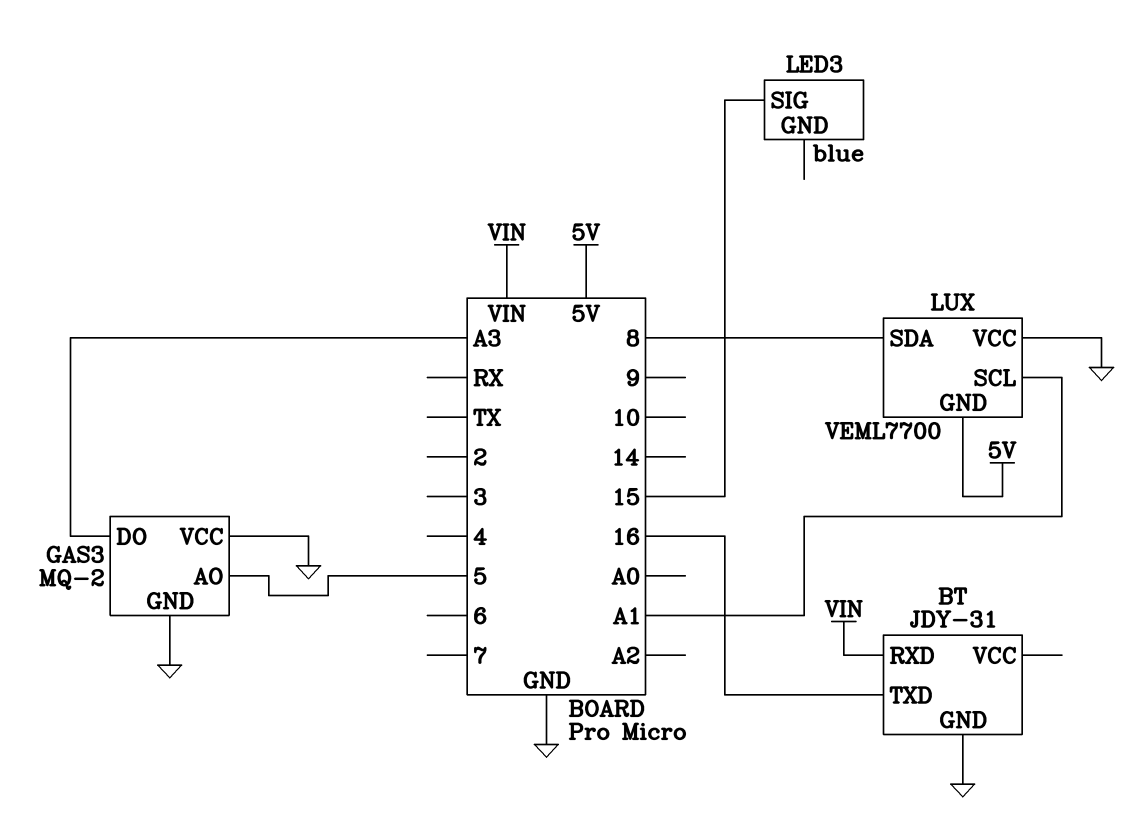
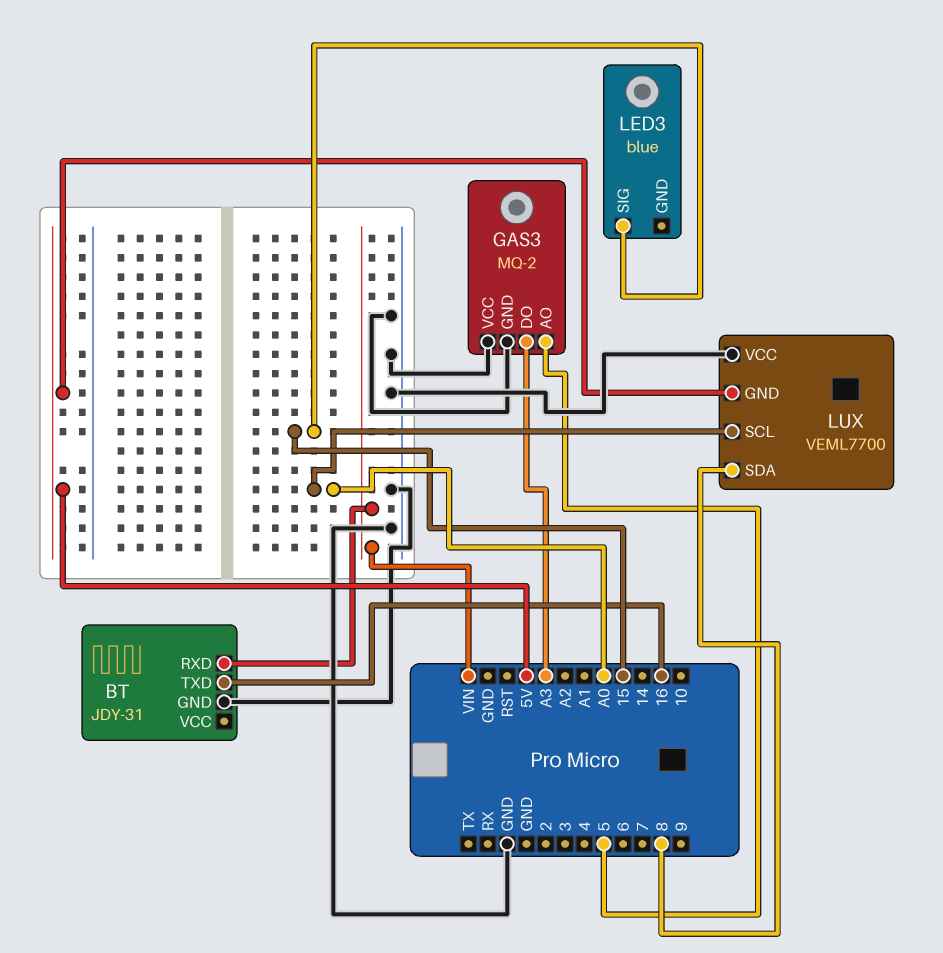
LUX pin SCL: A1 -> A0

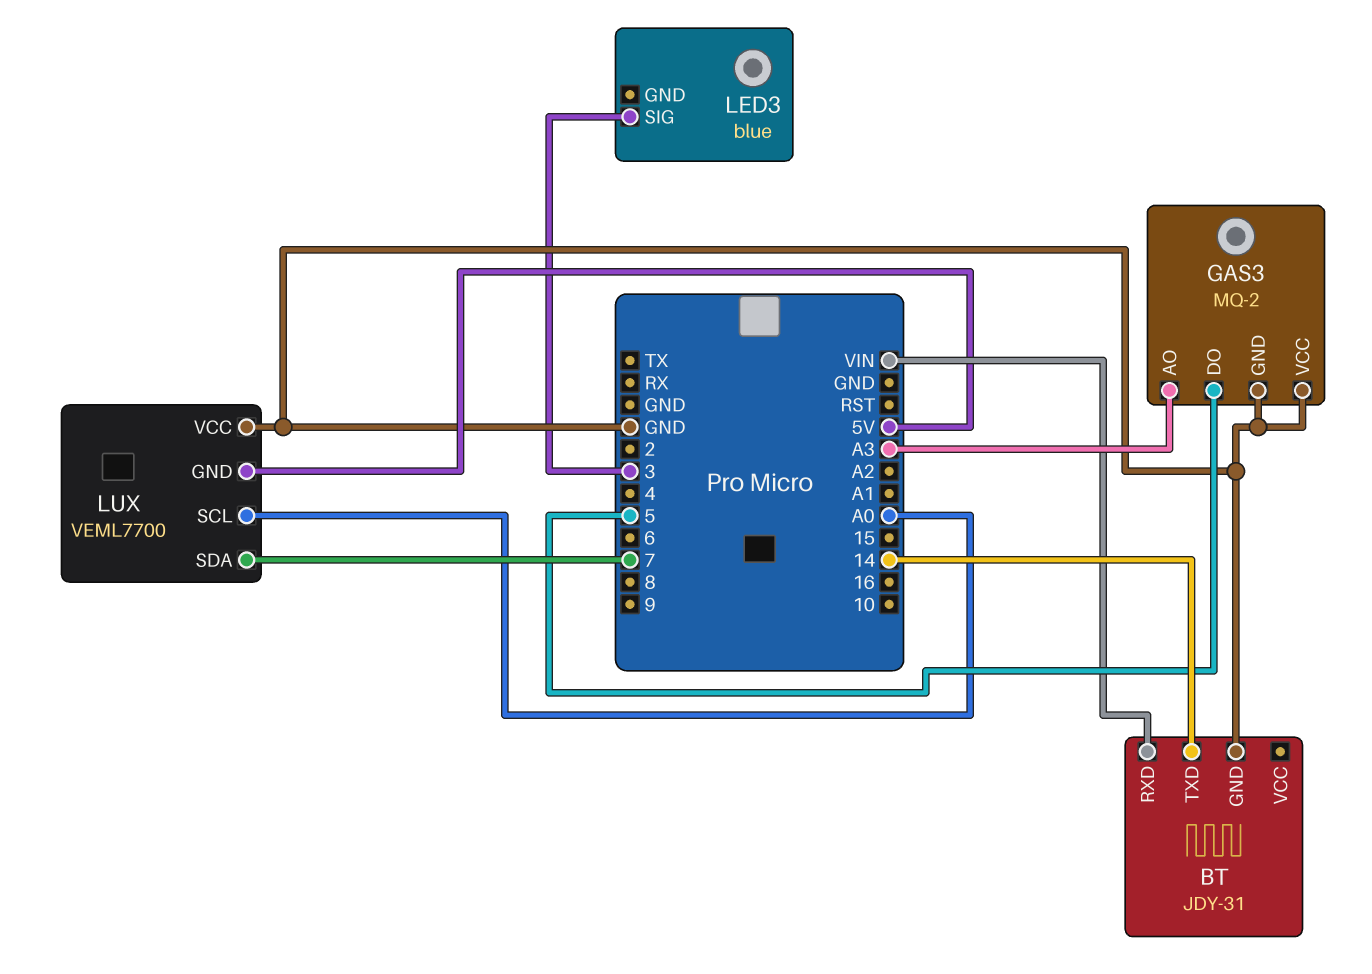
BT pin TXD: 16 -> 14
GAS3 pin AO: 5 -> A3
GAS3 pin DO: A3 -> 5
LED3 pin SIG: 15 -> 3
LUX pin SDA: 8 -> 7

